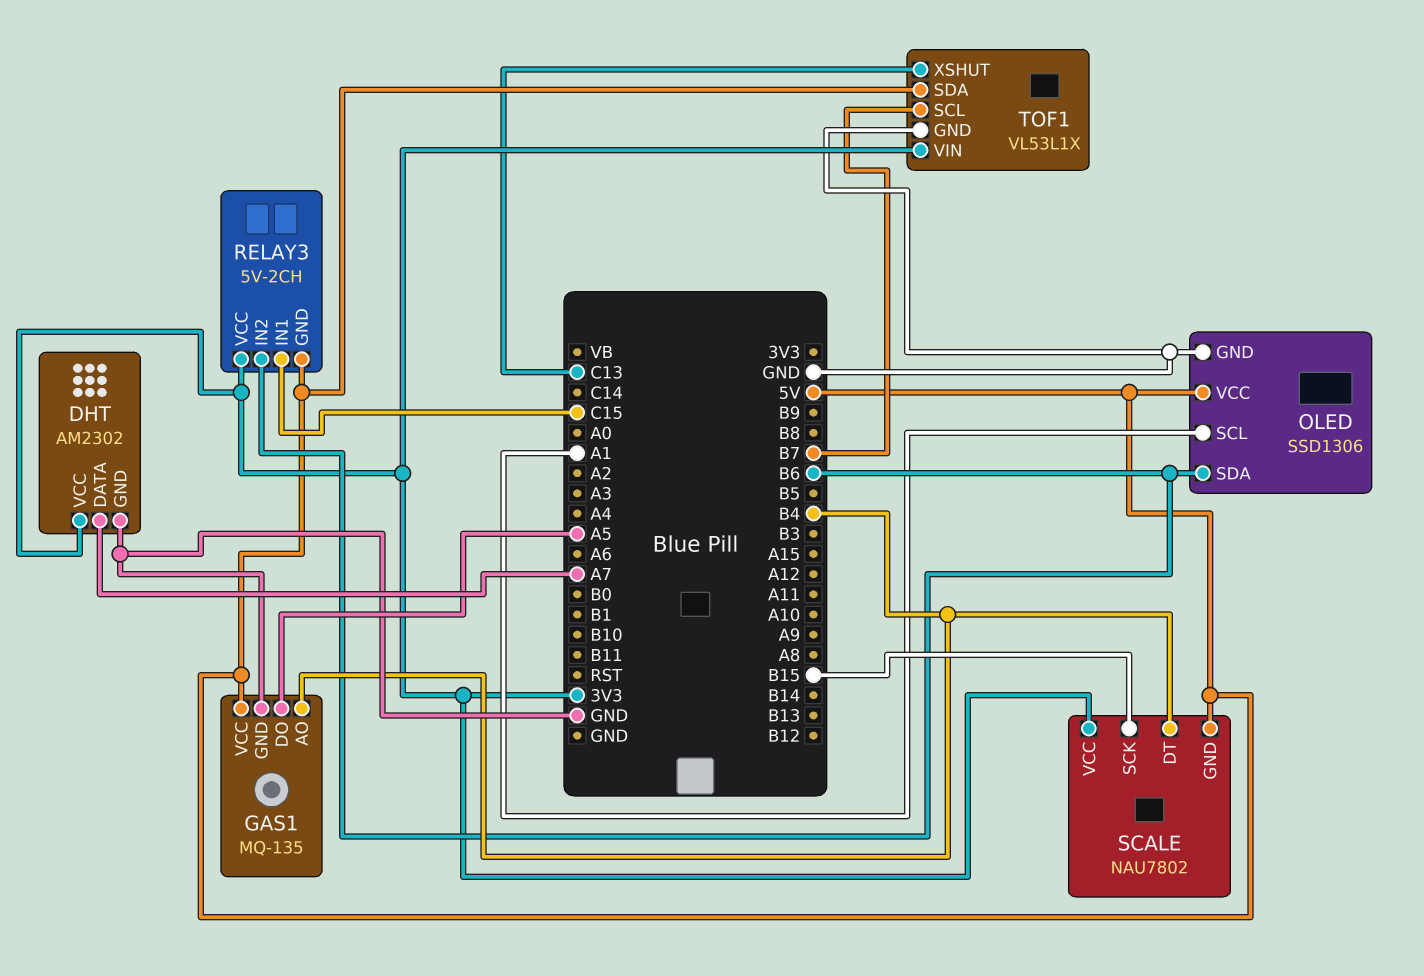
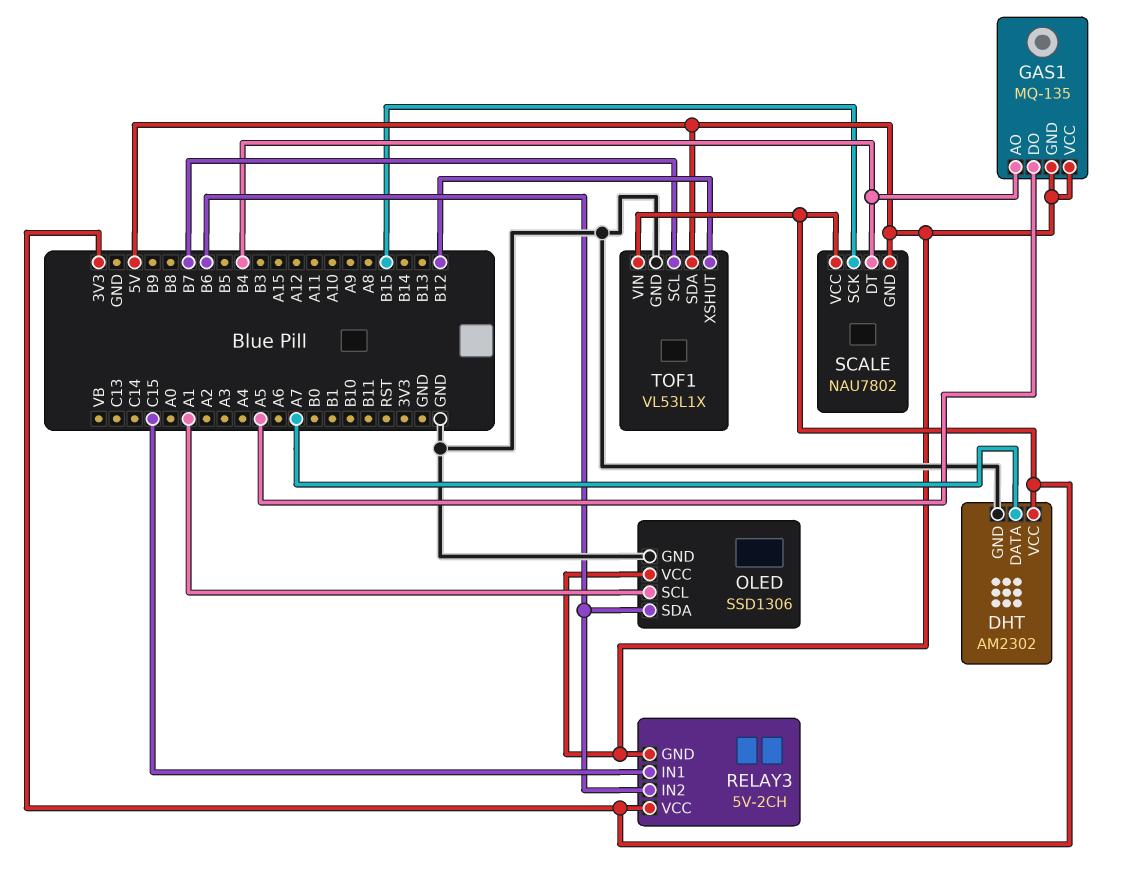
GAS1 pin GND: GND -> 5V
TOF1 pin XSHUT: C13 -> B12

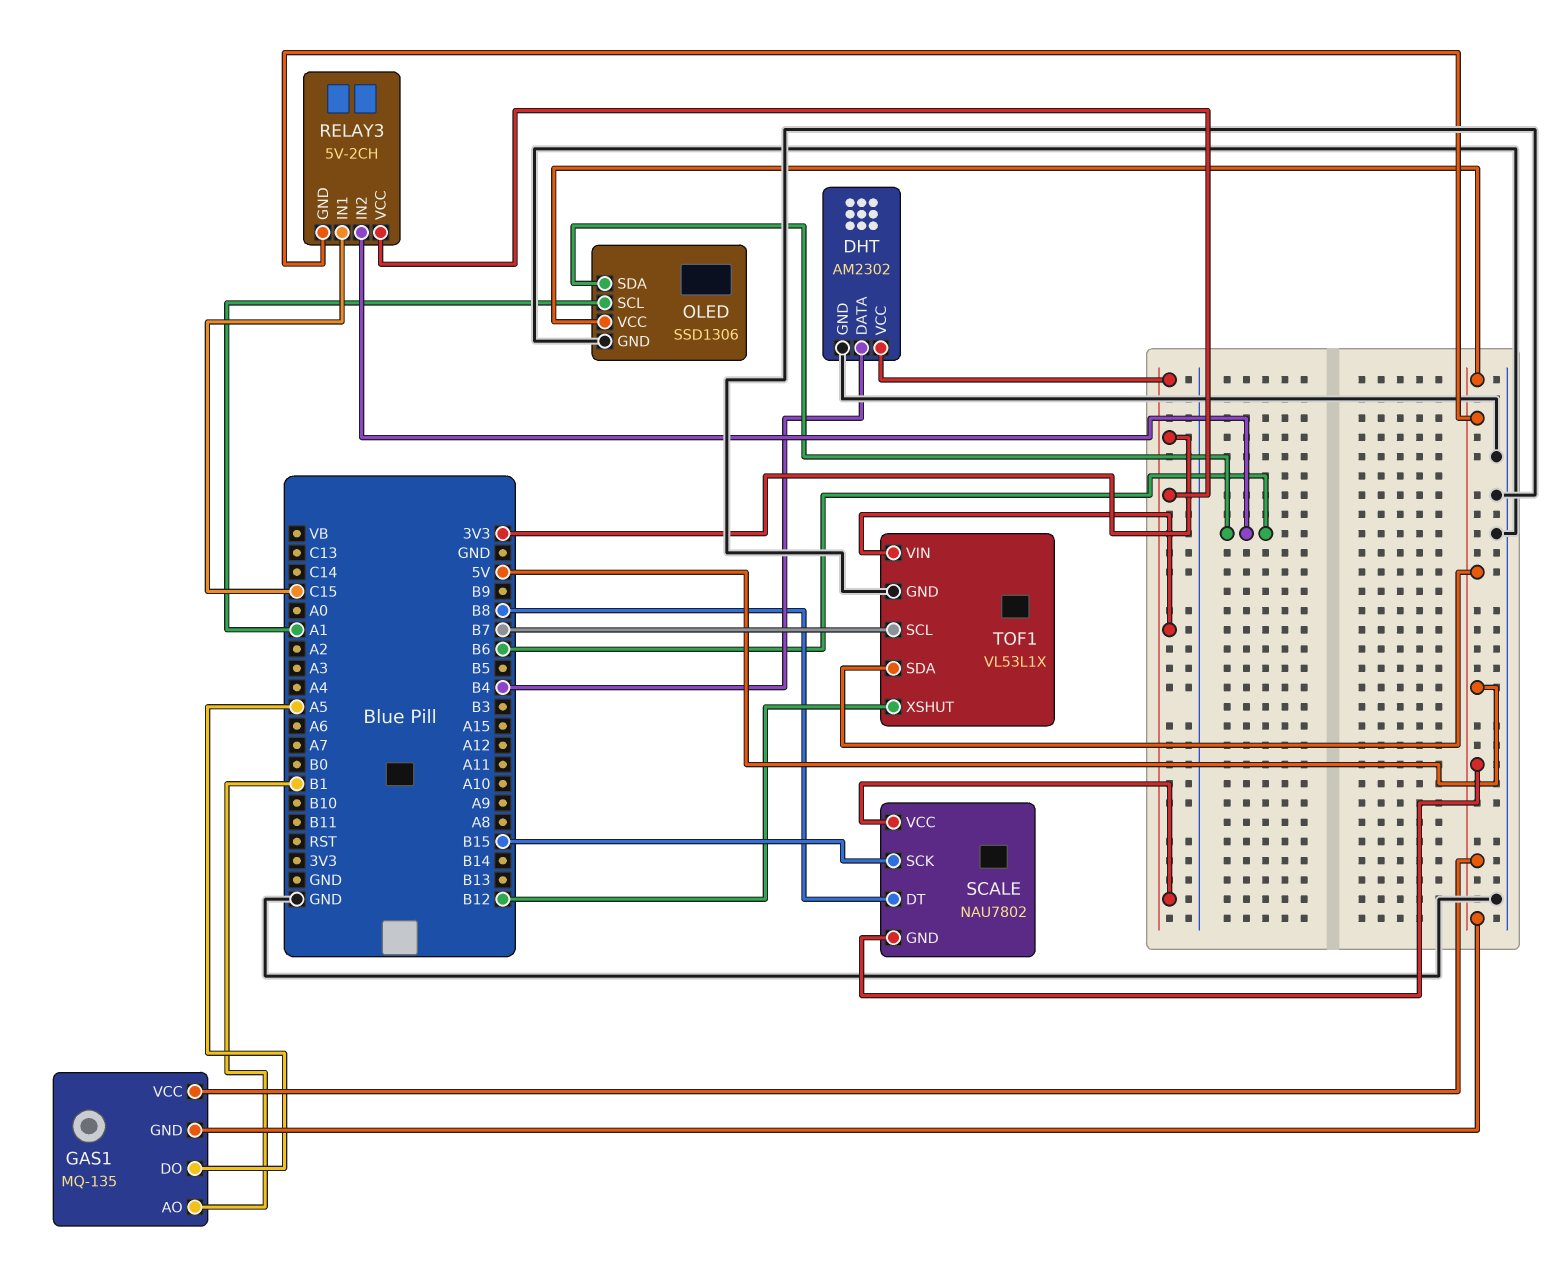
DHT pin DATA: A7 -> B4
GAS1 pin AO: B4 -> B1
SCALE pin DT: B4 -> B8

